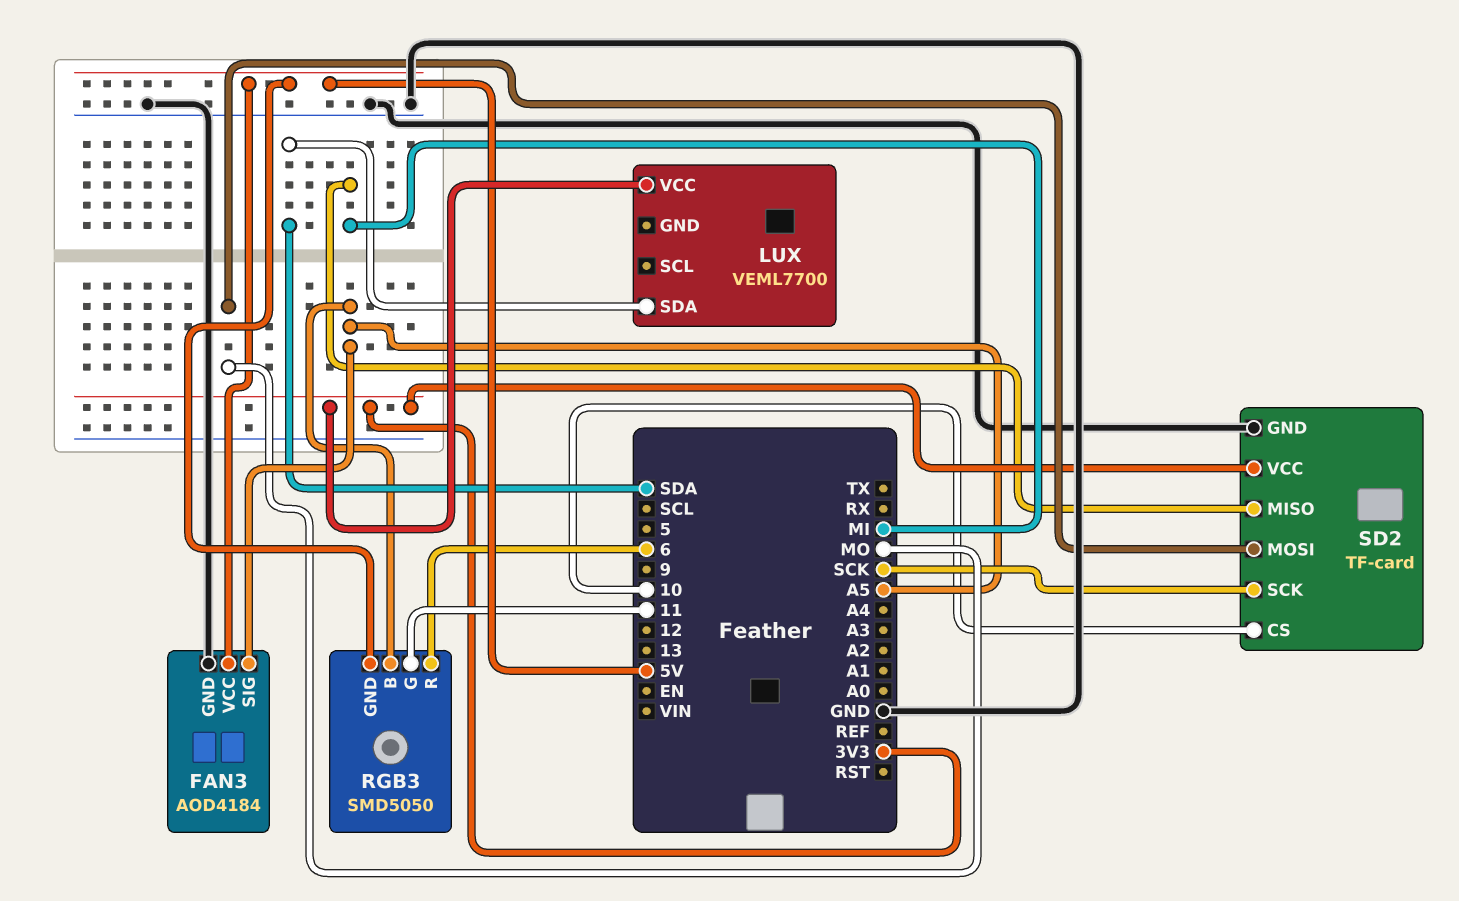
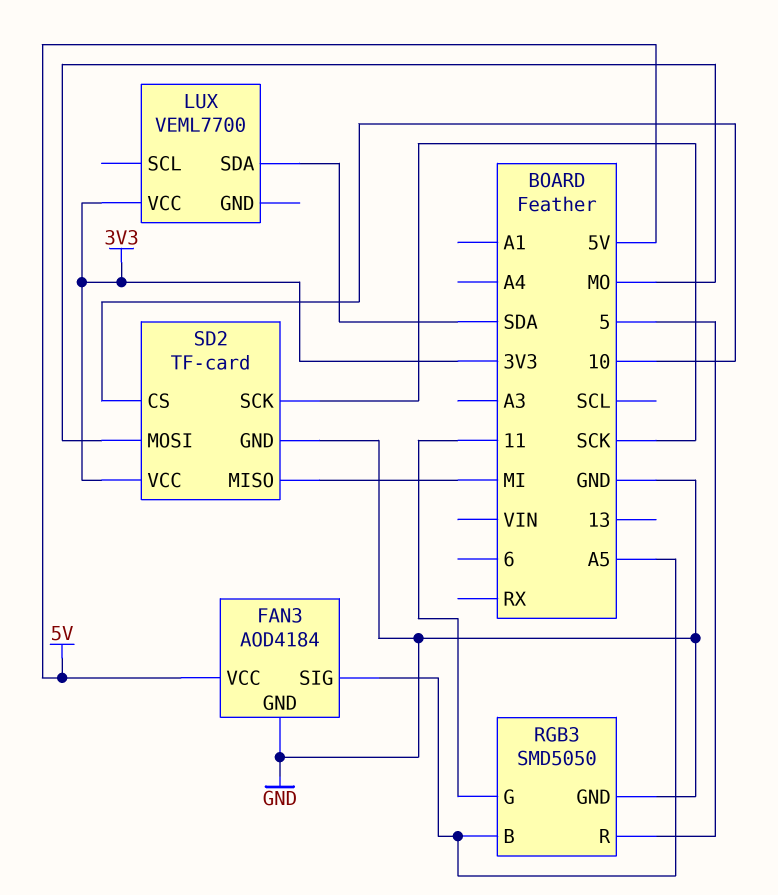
RGB3 pin GND: 5V -> GND
RGB3 pin R: 6 -> 5

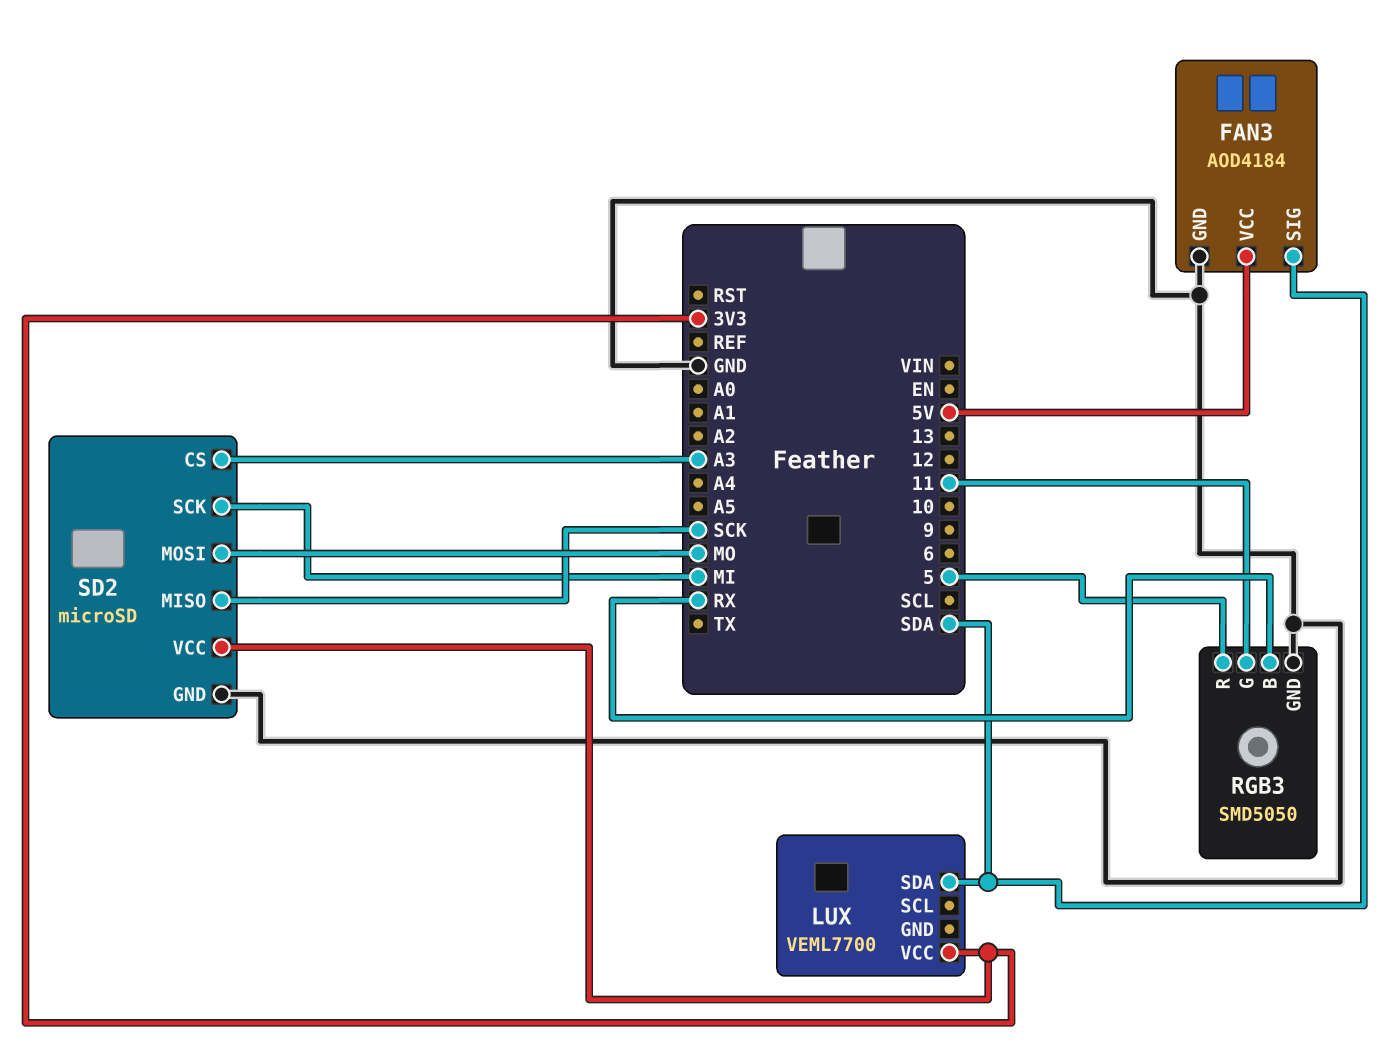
FAN3 pin SIG: A5 -> SDA
RGB3 pin B: A5 -> RX
SD2: TF-card -> microSD
SD2 pin CS: 10 -> A3
SD2 pin MISO: MI -> SCK
SD2 pin SCK: SCK -> MI

